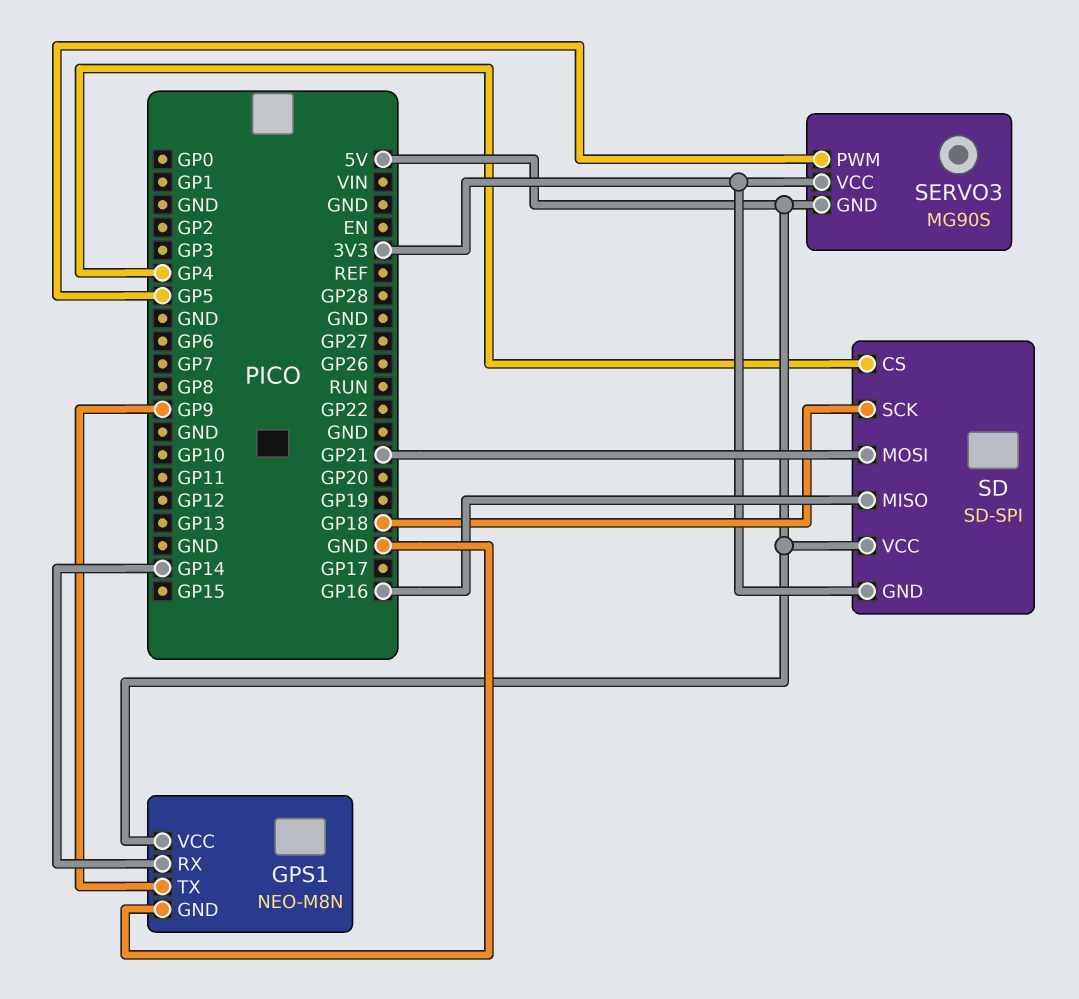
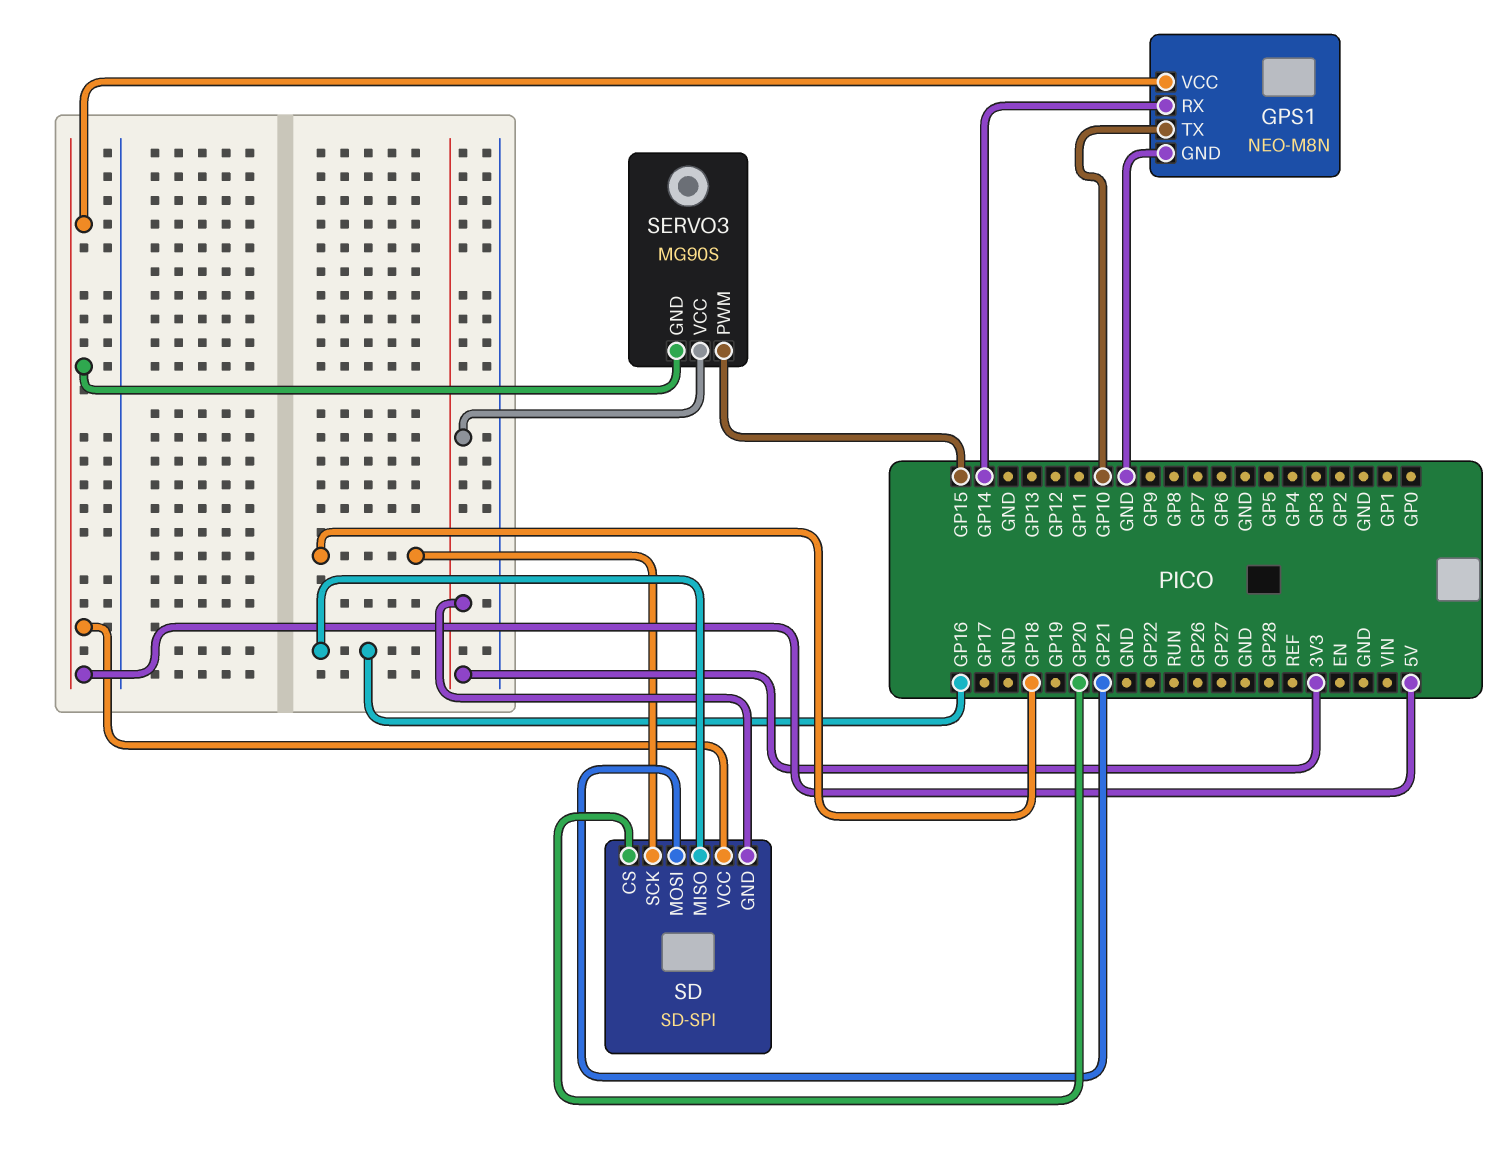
GPS1 pin TX: GP9 -> GP10
SD pin CS: GP4 -> GP20
SERVO3 pin PWM: GP5 -> GP15

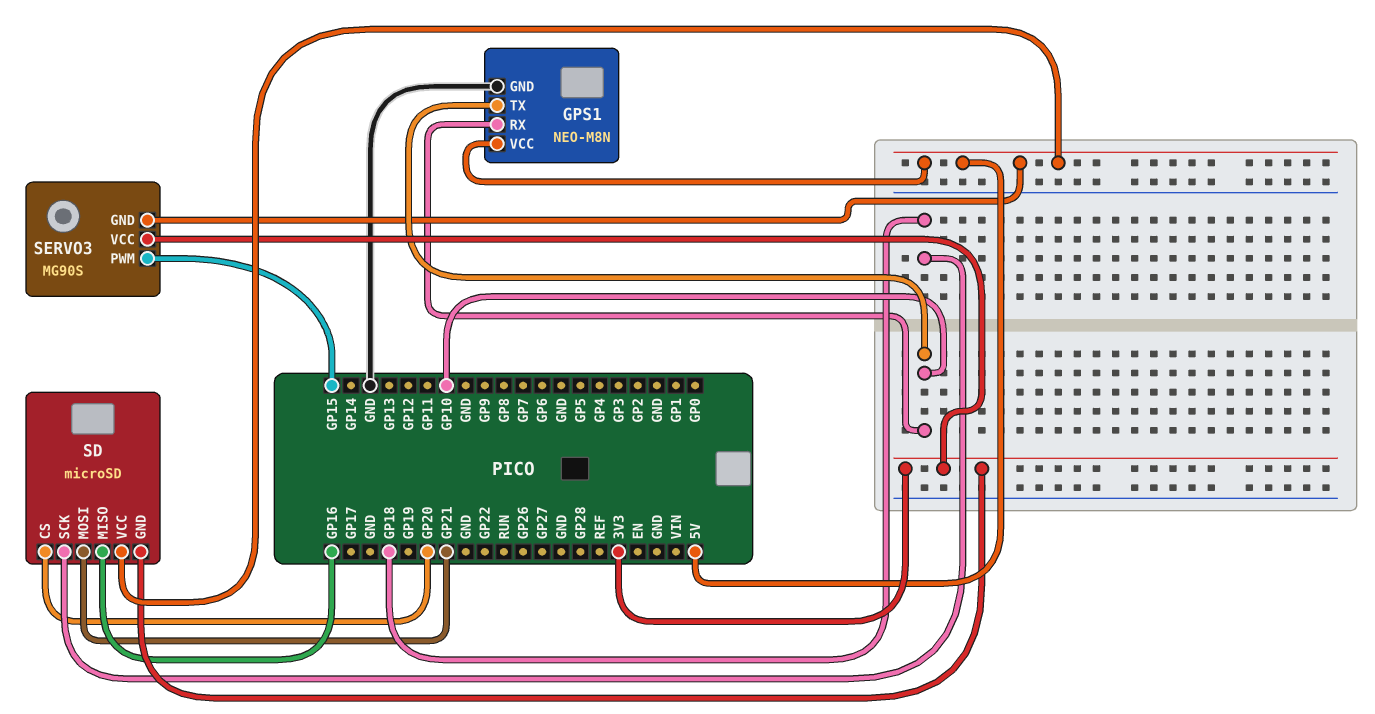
GPS1 pin RX: GP14 -> GP10
SD: SD-SPI -> microSD

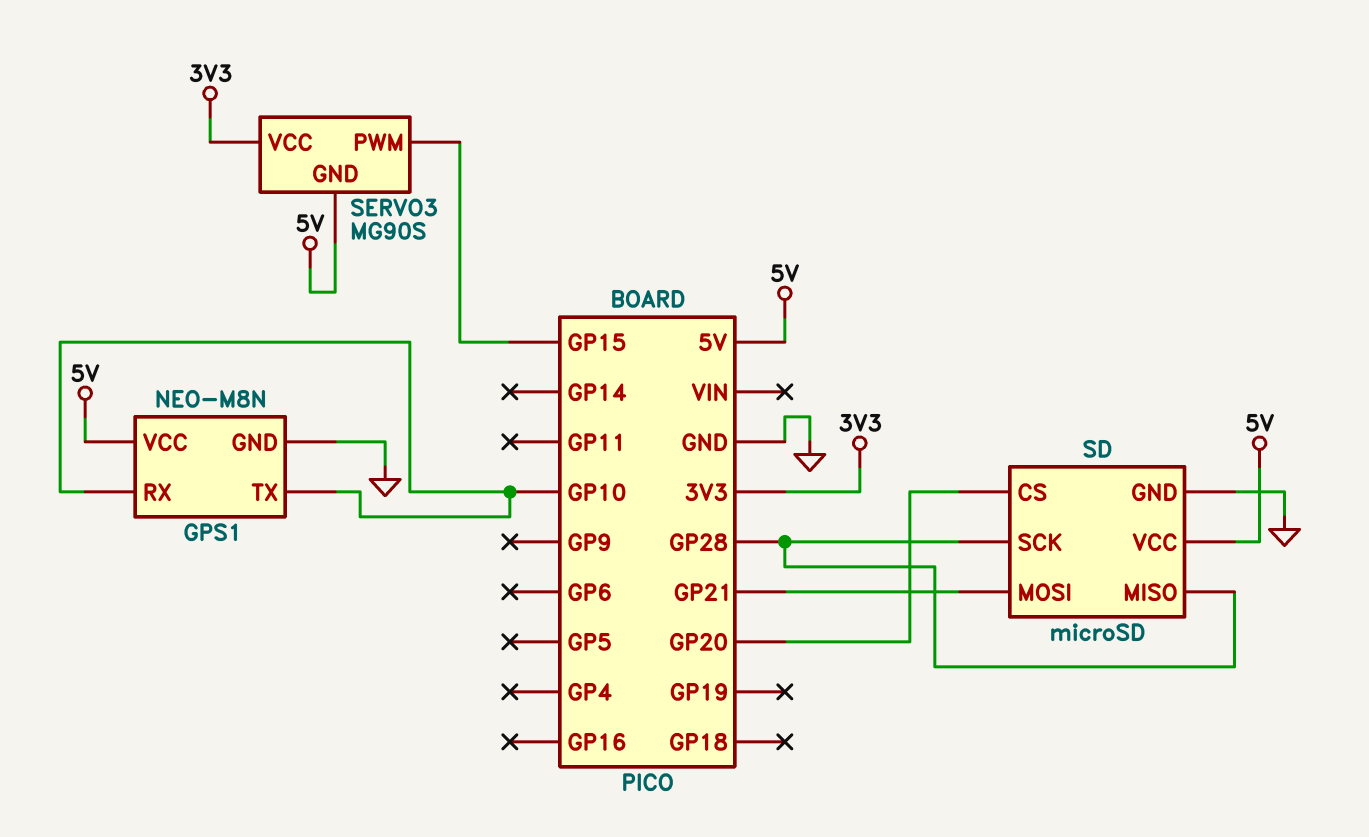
SD pin GND: 3V3 -> GND
SD pin MISO: GP16 -> GP28
SD pin SCK: GP18 -> GP28

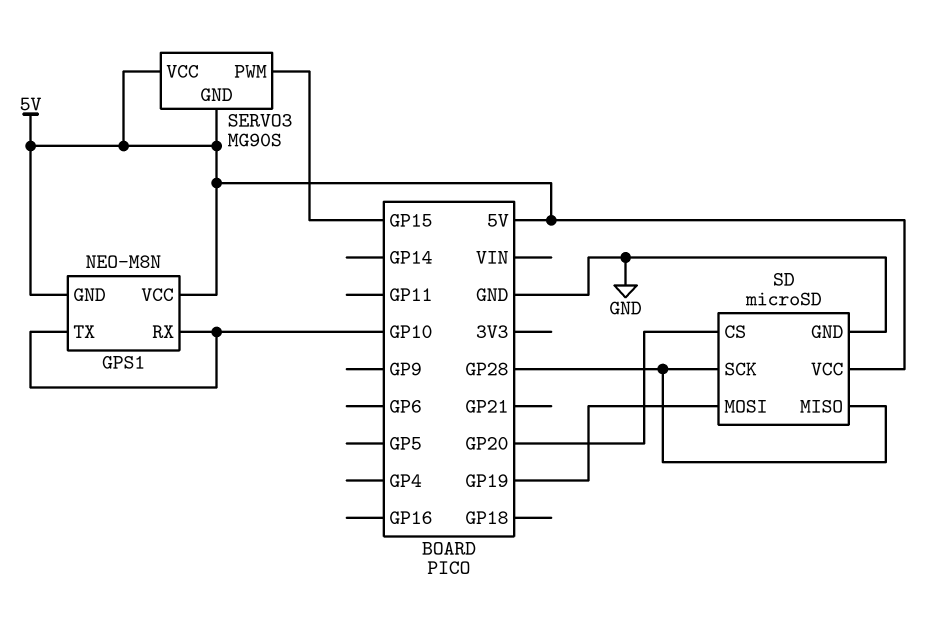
GPS1 pin GND: GND -> 5V
SD pin MOSI: GP21 -> GP19
SERVO3 pin VCC: 3V3 -> 5V

